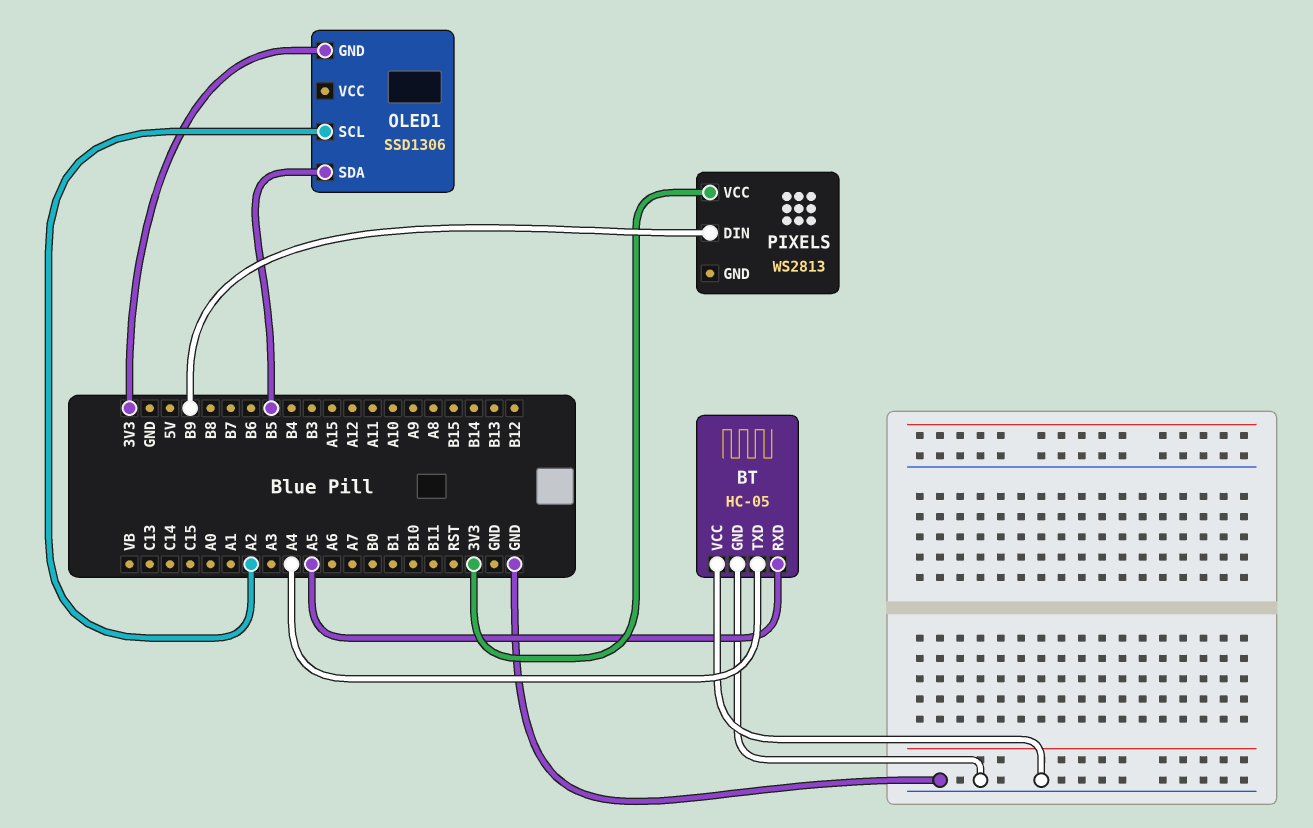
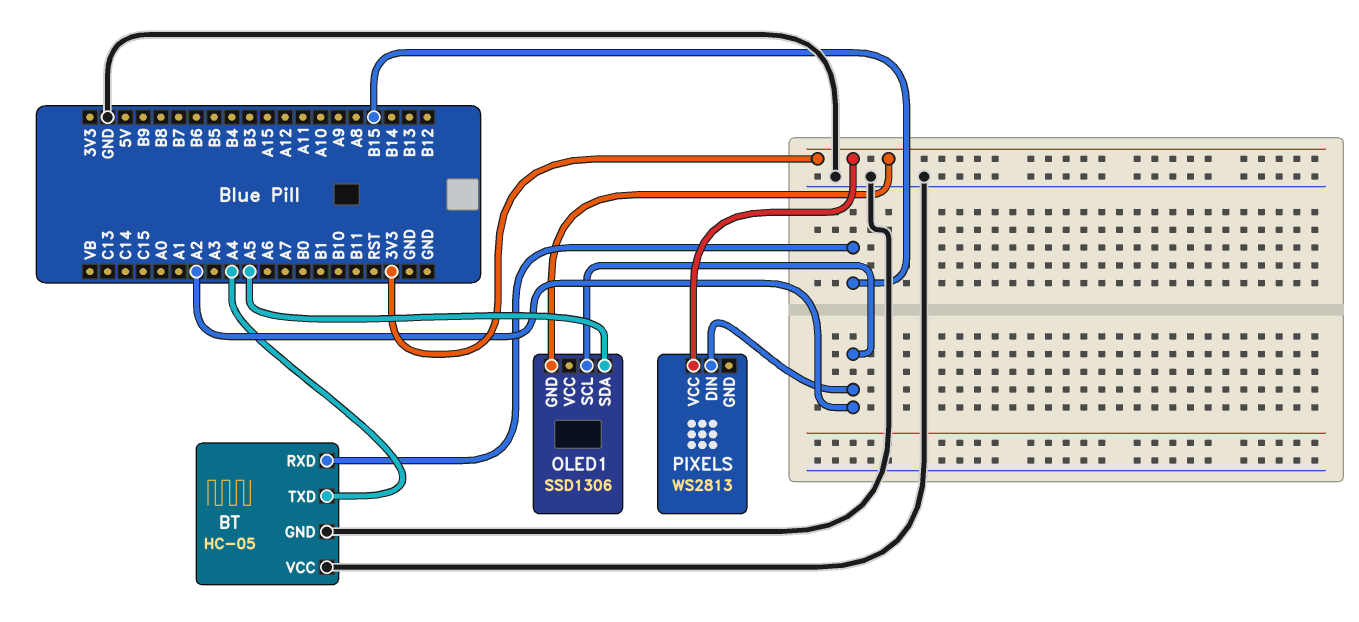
BT pin RXD: A5 -> B15
OLED1 pin SDA: B5 -> A5
PIXELS pin DIN: B9 -> A2

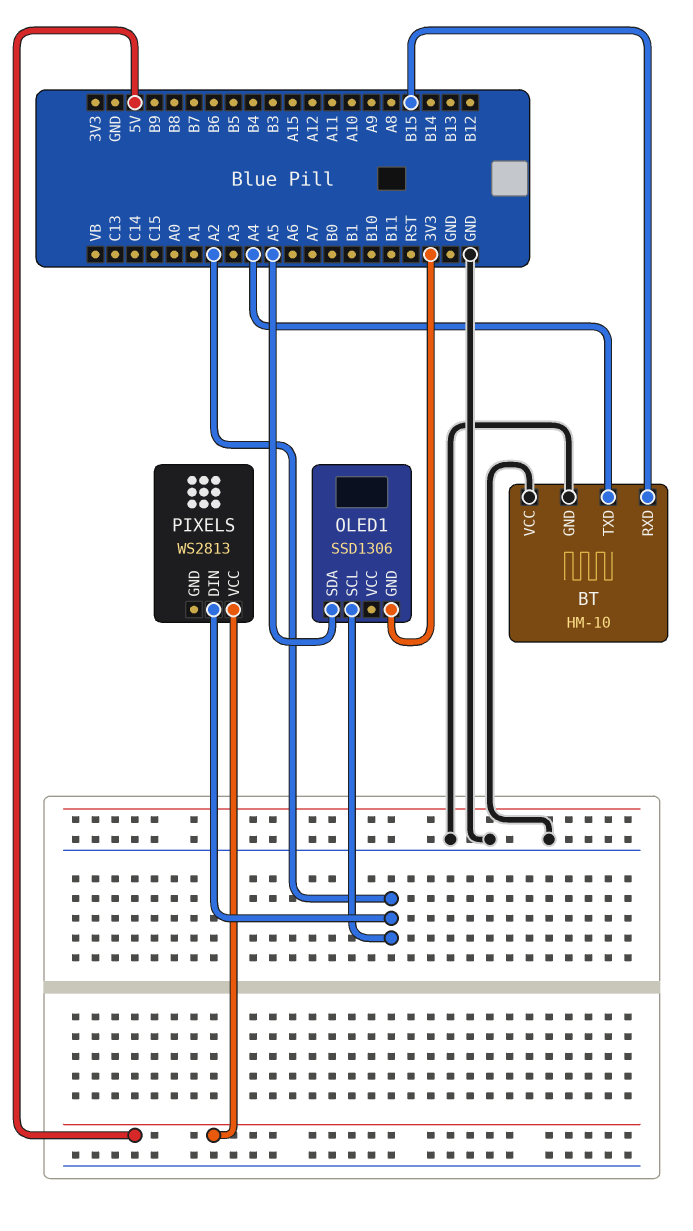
BT: HC-05 -> HM-10
PIXELS pin VCC: 3V3 -> 5V

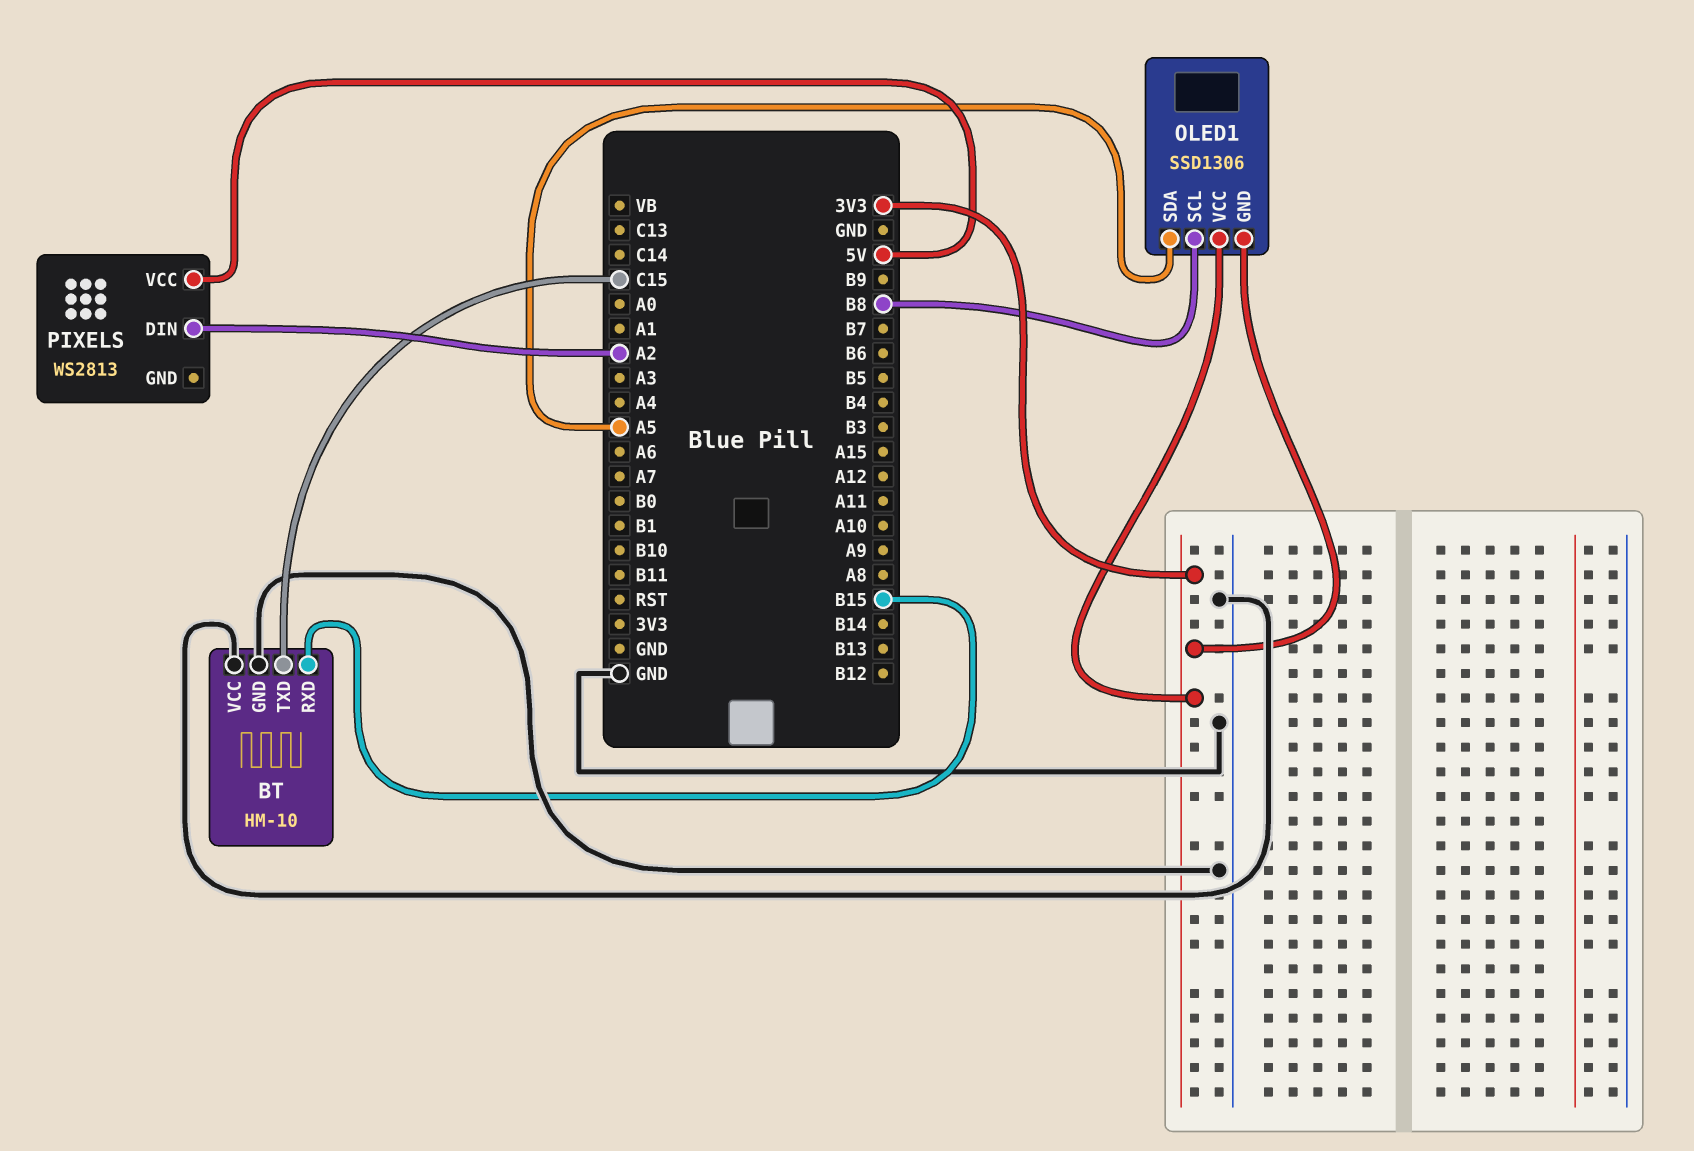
BT pin TXD: A4 -> C15
OLED1 pin SCL: A2 -> B8
OLED1 pin VCC: none -> 3V3

